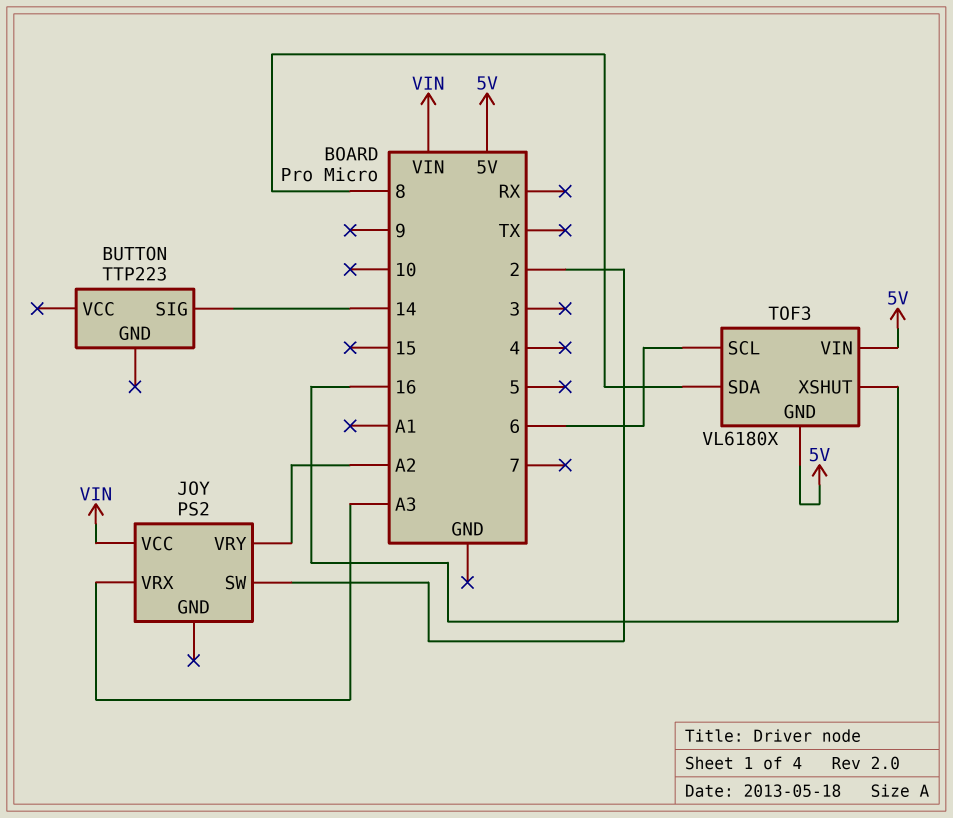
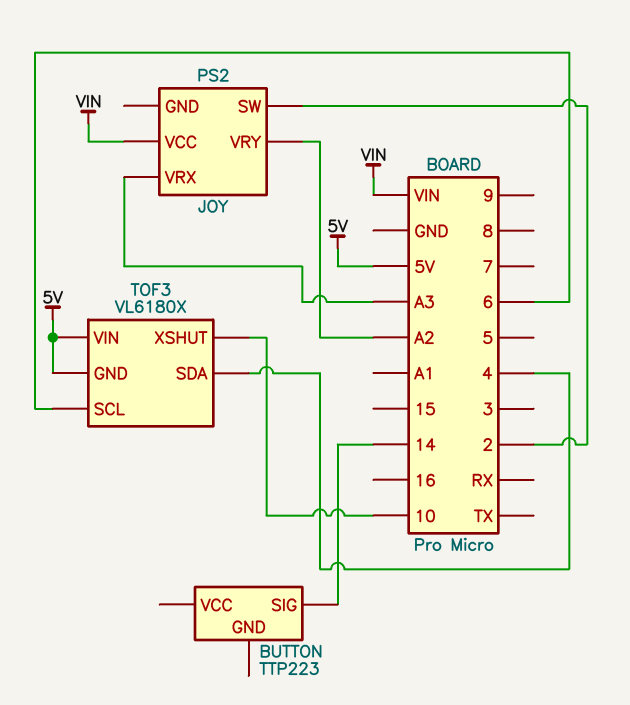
TOF3 pin SDA: 8 -> 4
TOF3 pin XSHUT: 16 -> 10

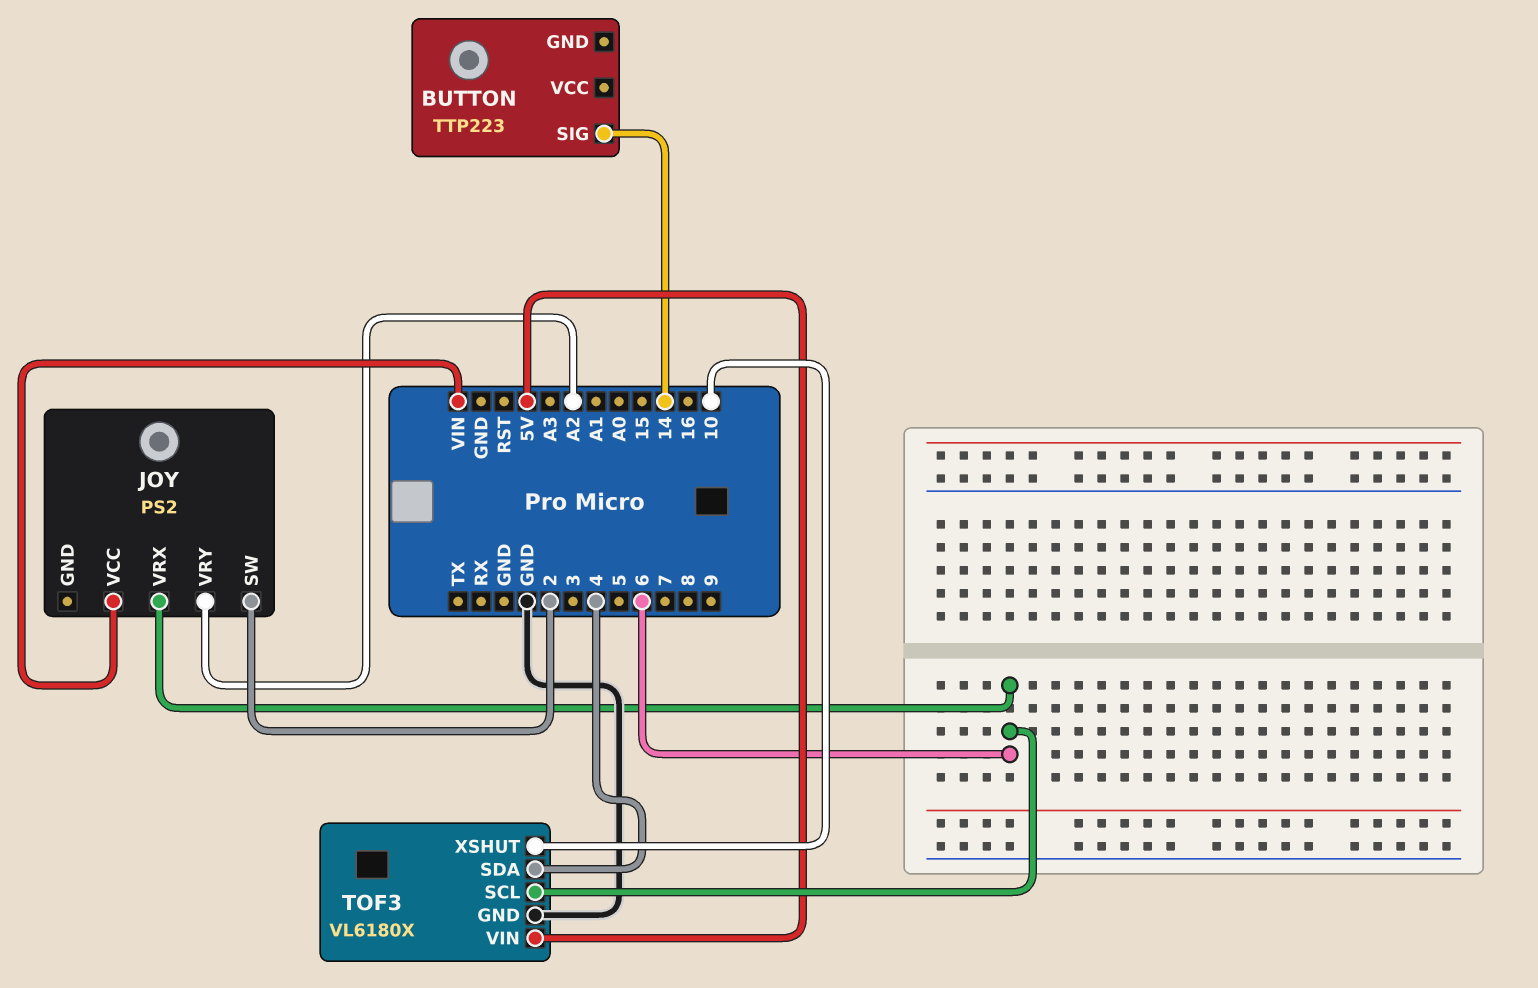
JOY pin VRX: A3 -> 6
TOF3 pin GND: 5V -> GND

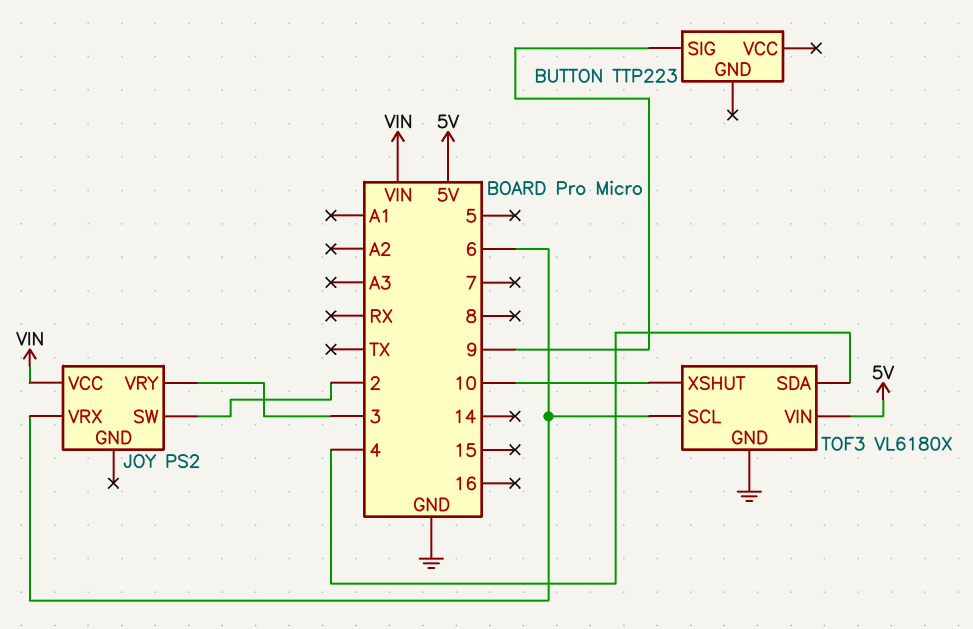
BUTTON pin SIG: 14 -> 9
JOY pin VRY: A2 -> 3

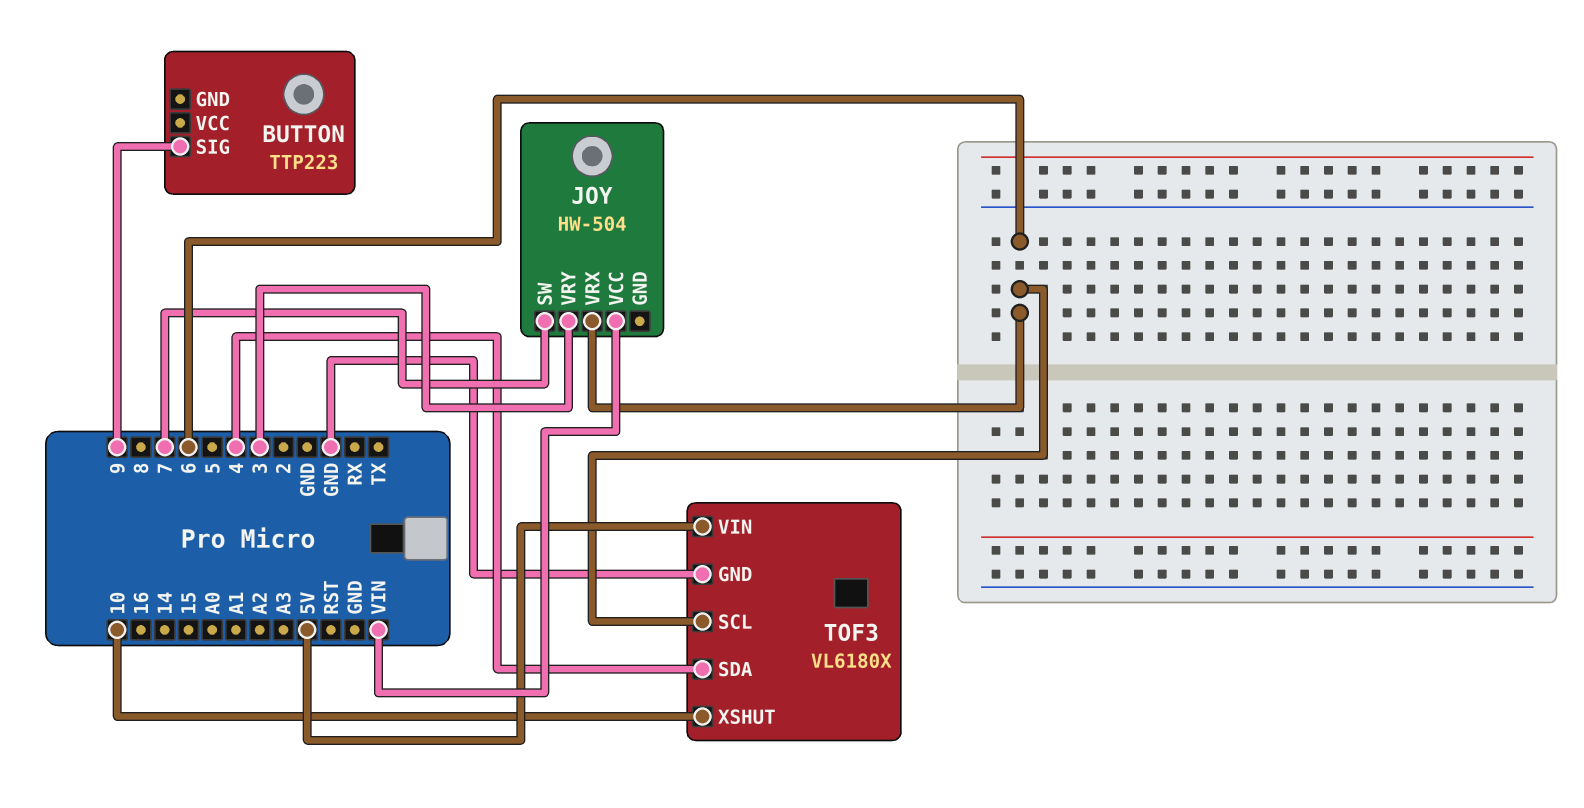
JOY: PS2 -> HW-504
JOY pin SW: 2 -> 7

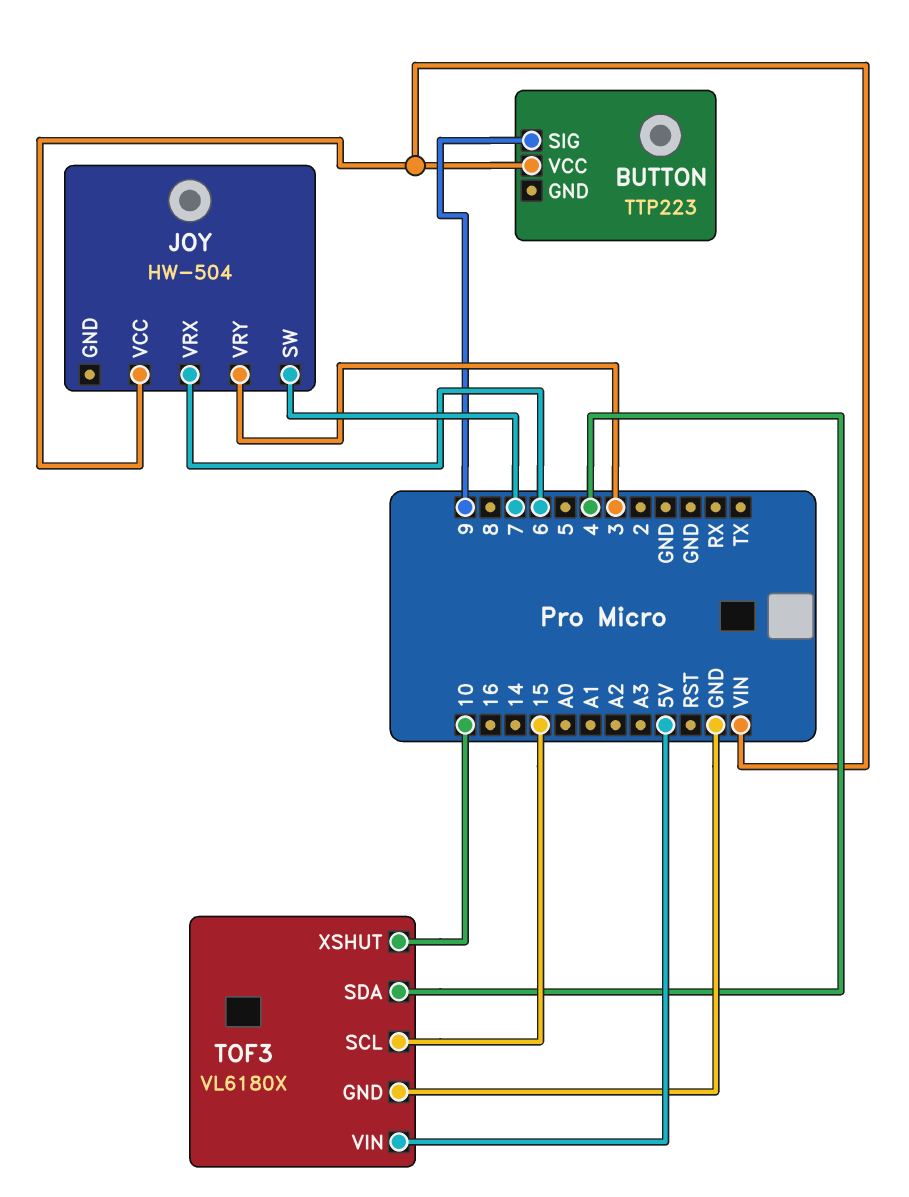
BUTTON pin VCC: none -> VIN
TOF3 pin SCL: 6 -> 15

